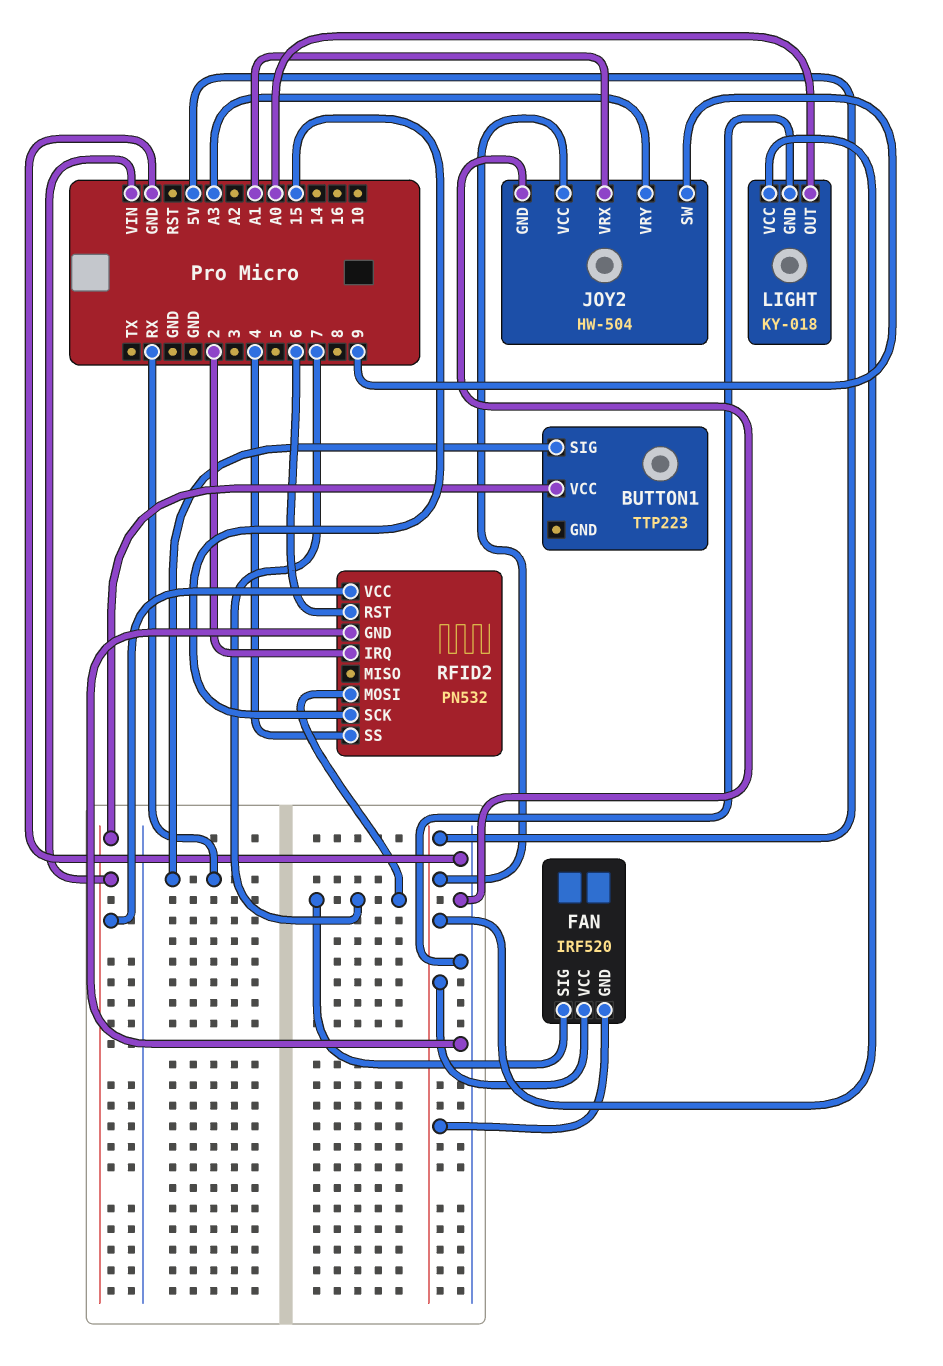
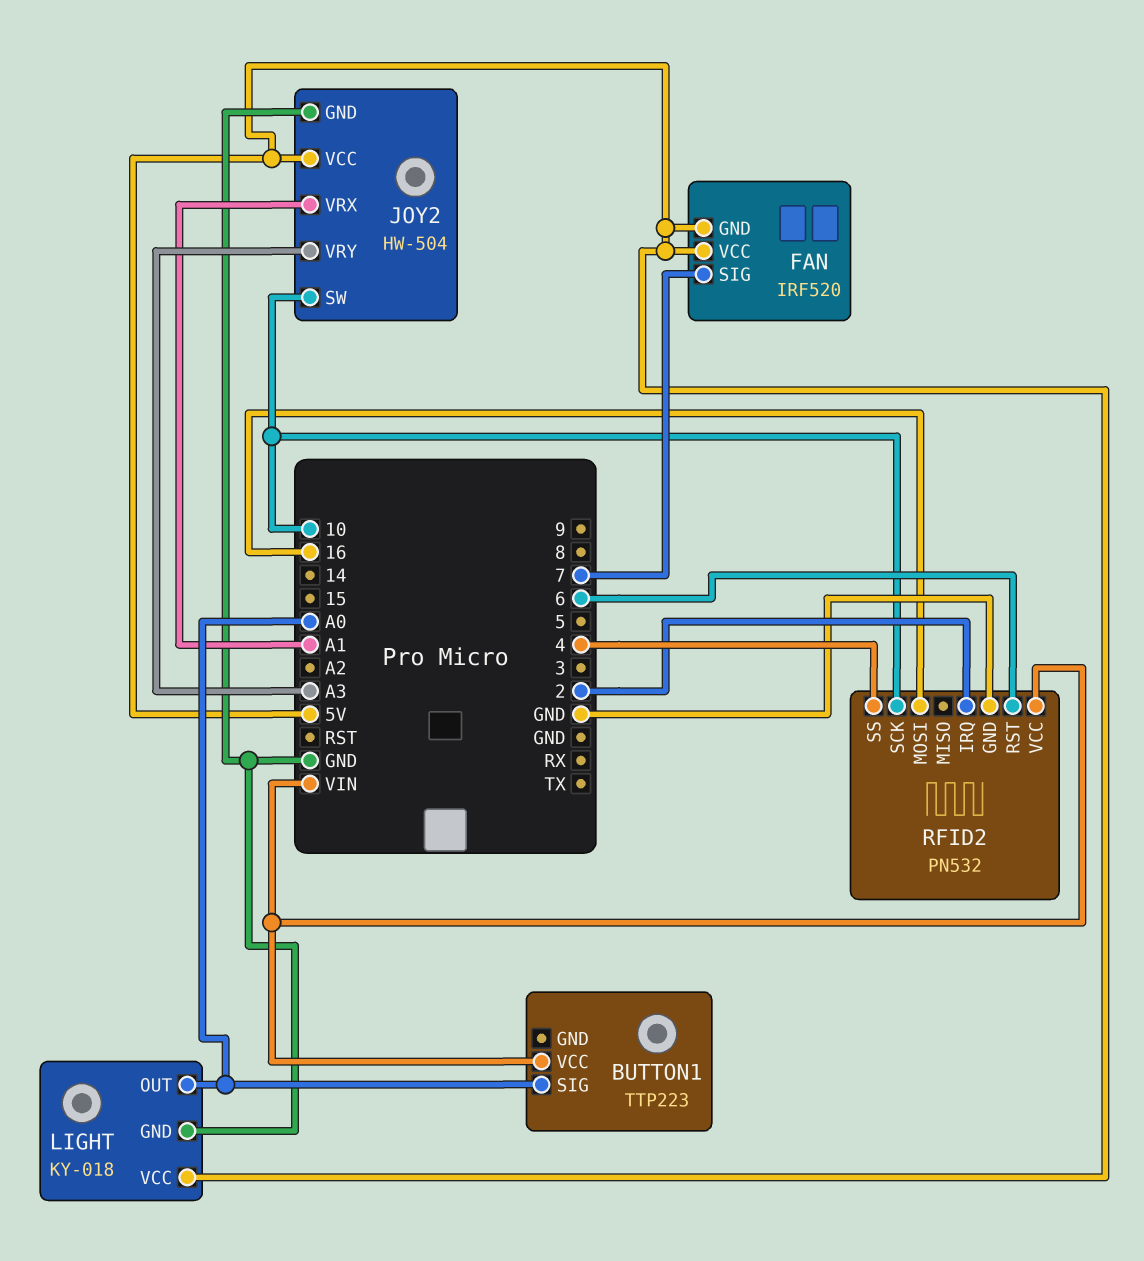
BUTTON1 pin SIG: RX -> A0
JOY2 pin SW: 9 -> 10
RFID2 pin MOSI: 7 -> 16
RFID2 pin SCK: 15 -> 10

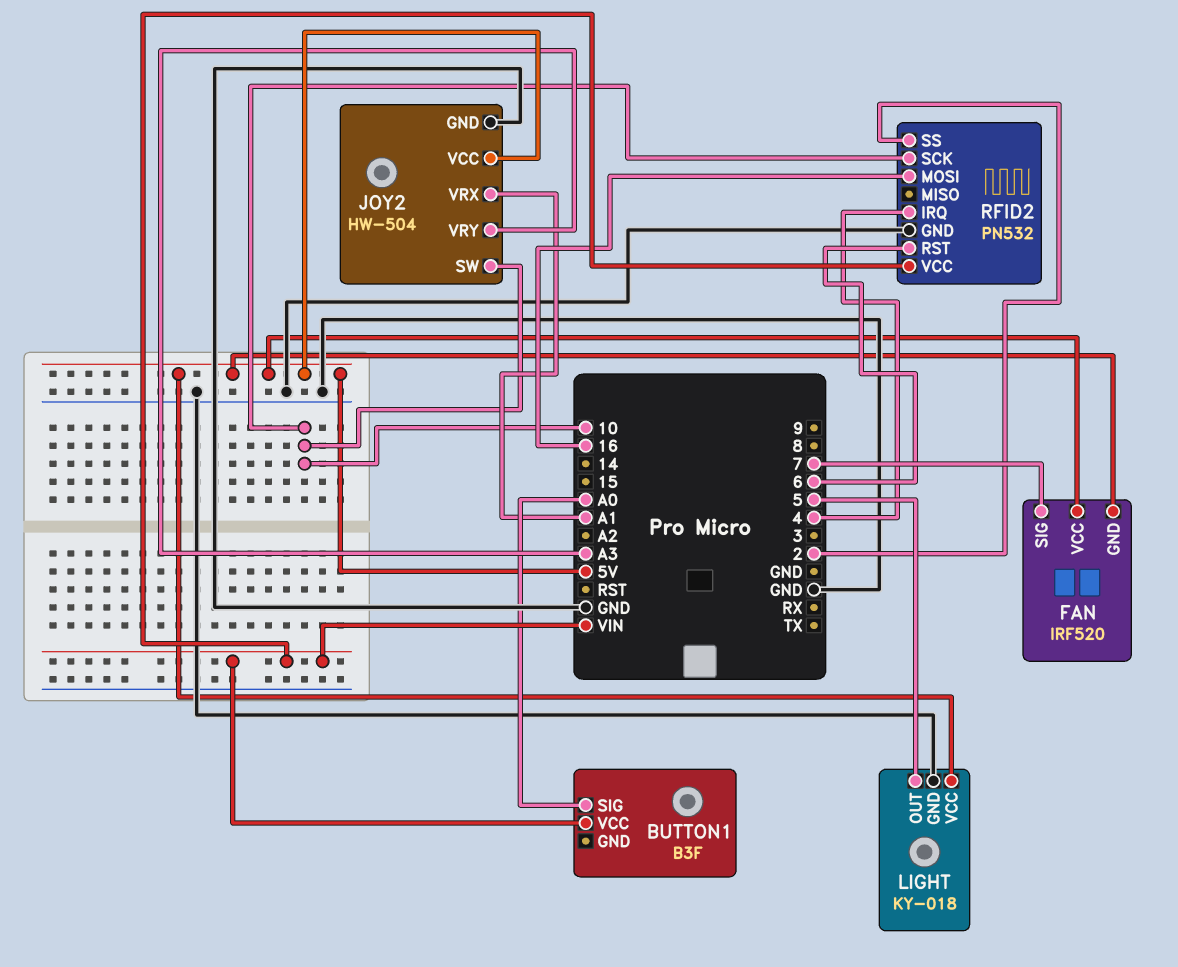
BUTTON1: TTP223 -> B3F
LIGHT pin OUT: A0 -> 5
RFID2 pin IRQ: 2 -> 4
RFID2 pin SS: 4 -> 2

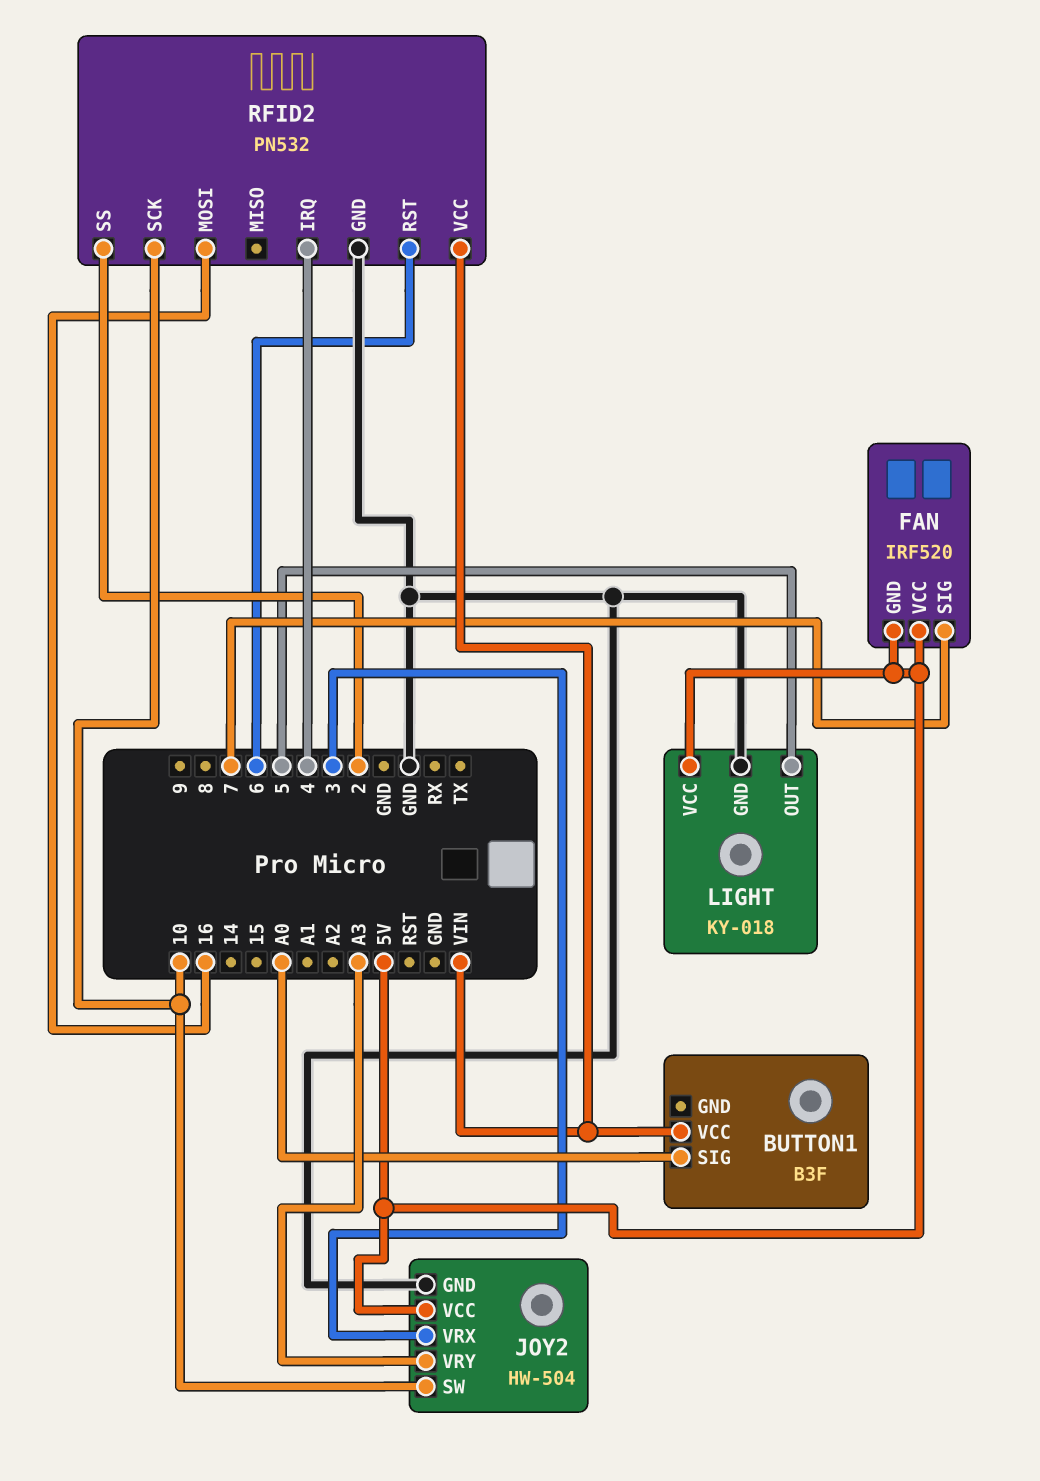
JOY2 pin VRX: A1 -> 3

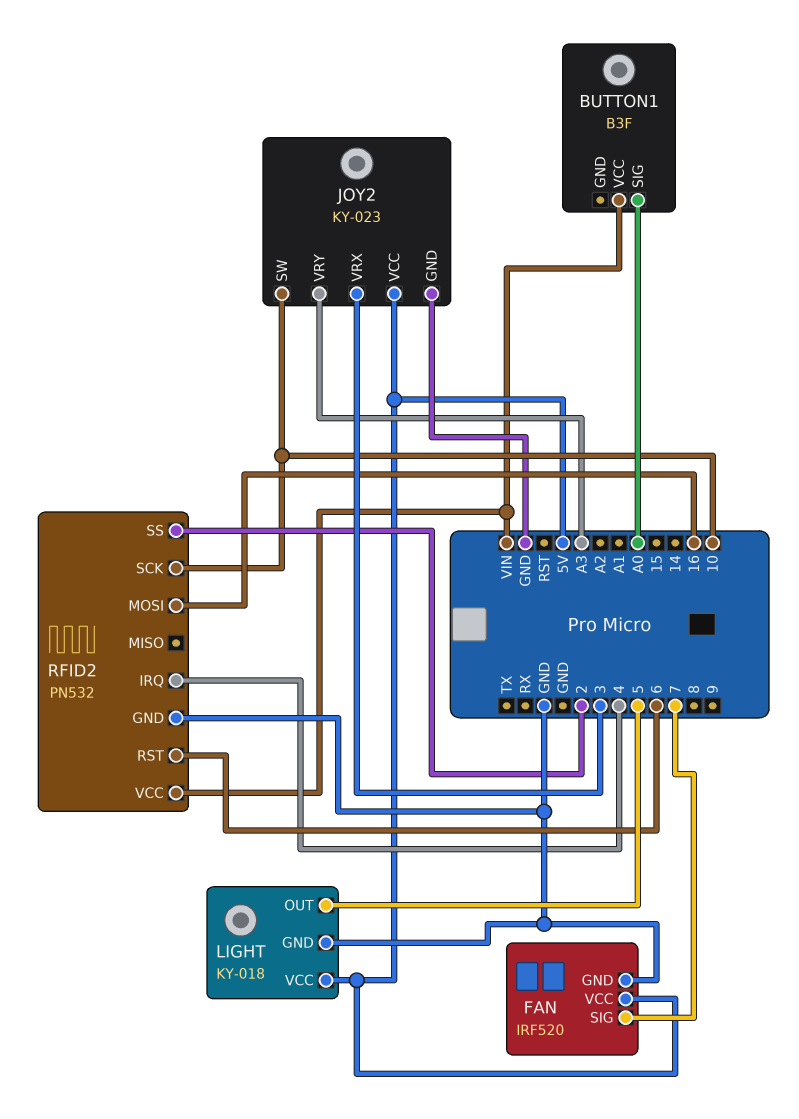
FAN pin GND: 5V -> GND
JOY2: HW-504 -> KY-023

